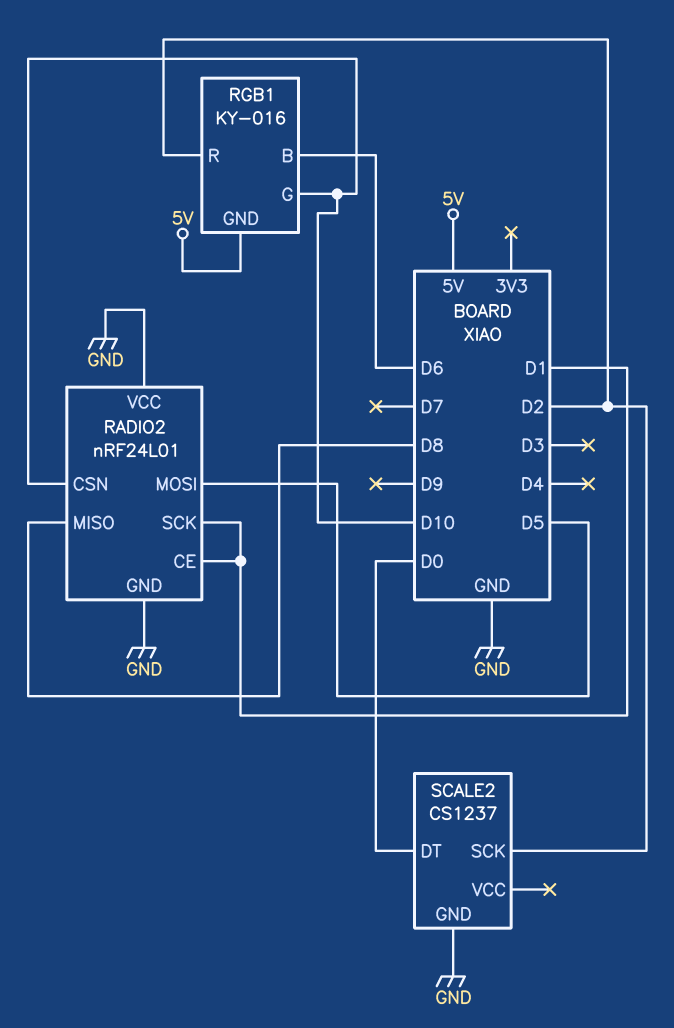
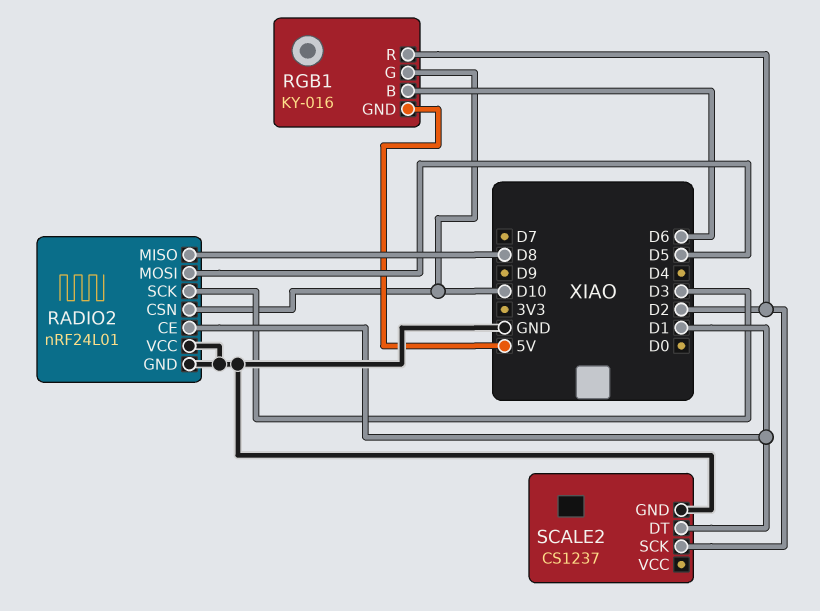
RADIO2 pin SCK: D1 -> D3
SCALE2 pin DT: D0 -> D1

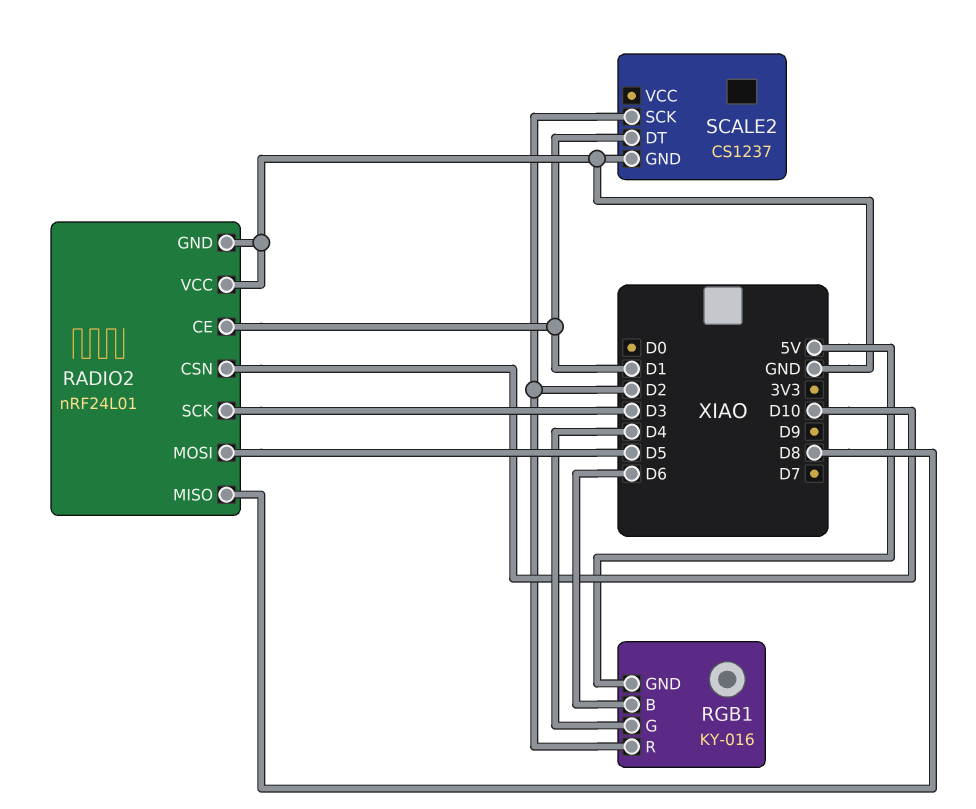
RGB1 pin G: D10 -> D4

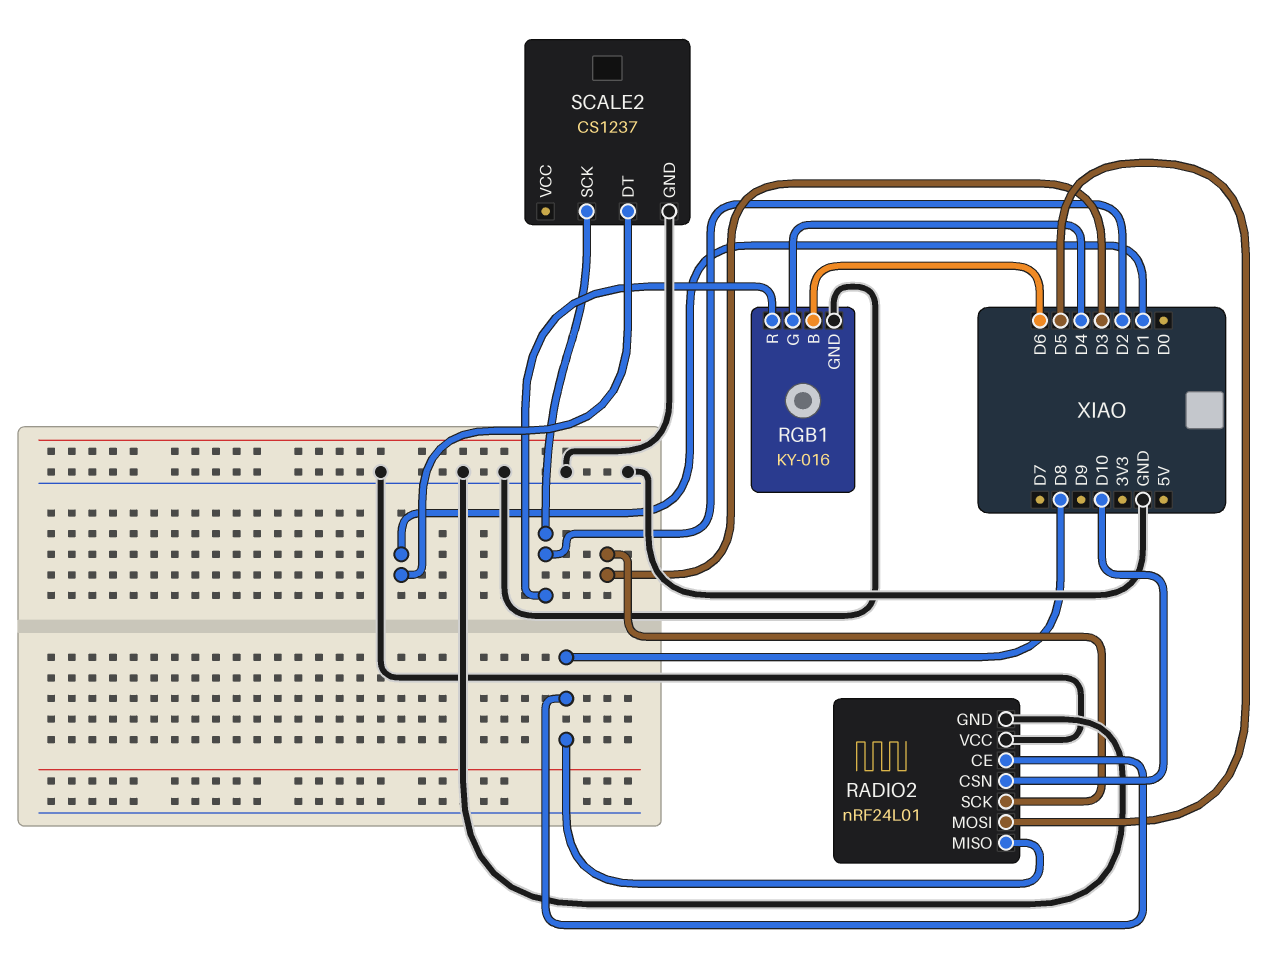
RADIO2 pin CE: D1 -> D8
RGB1 pin GND: 5V -> GND

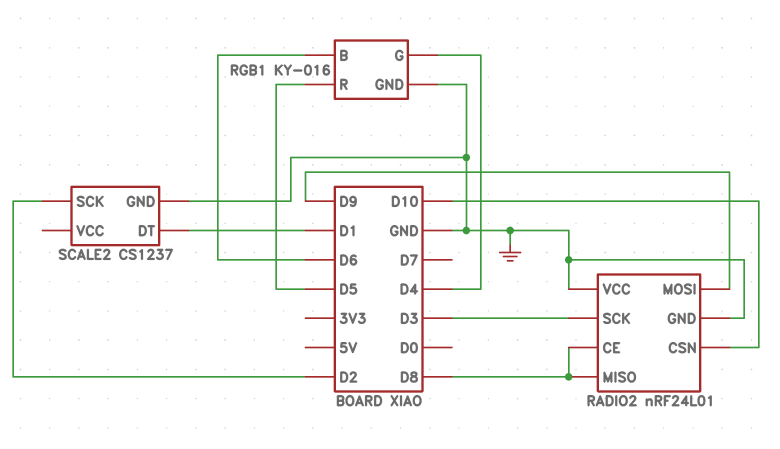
RADIO2 pin MOSI: D5 -> D9
RGB1 pin R: D2 -> D5

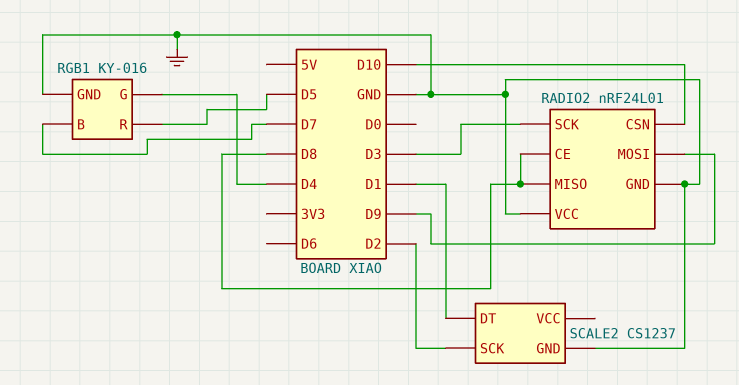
RGB1 pin B: D6 -> D7

